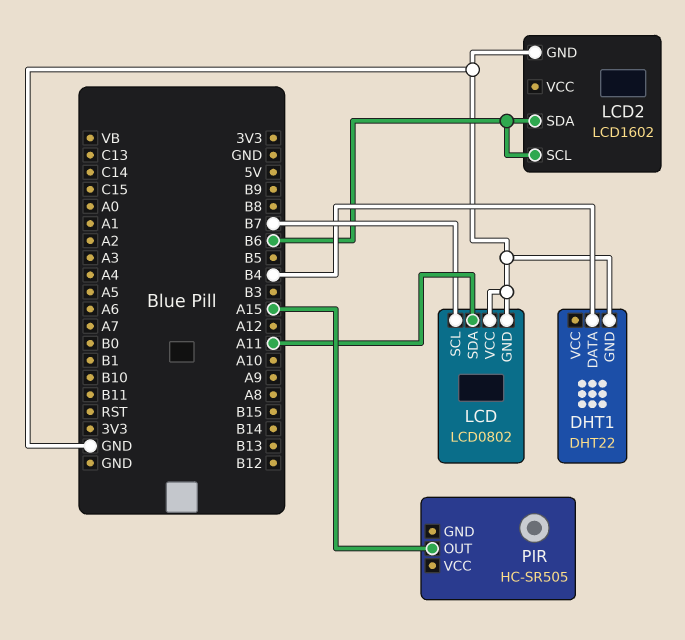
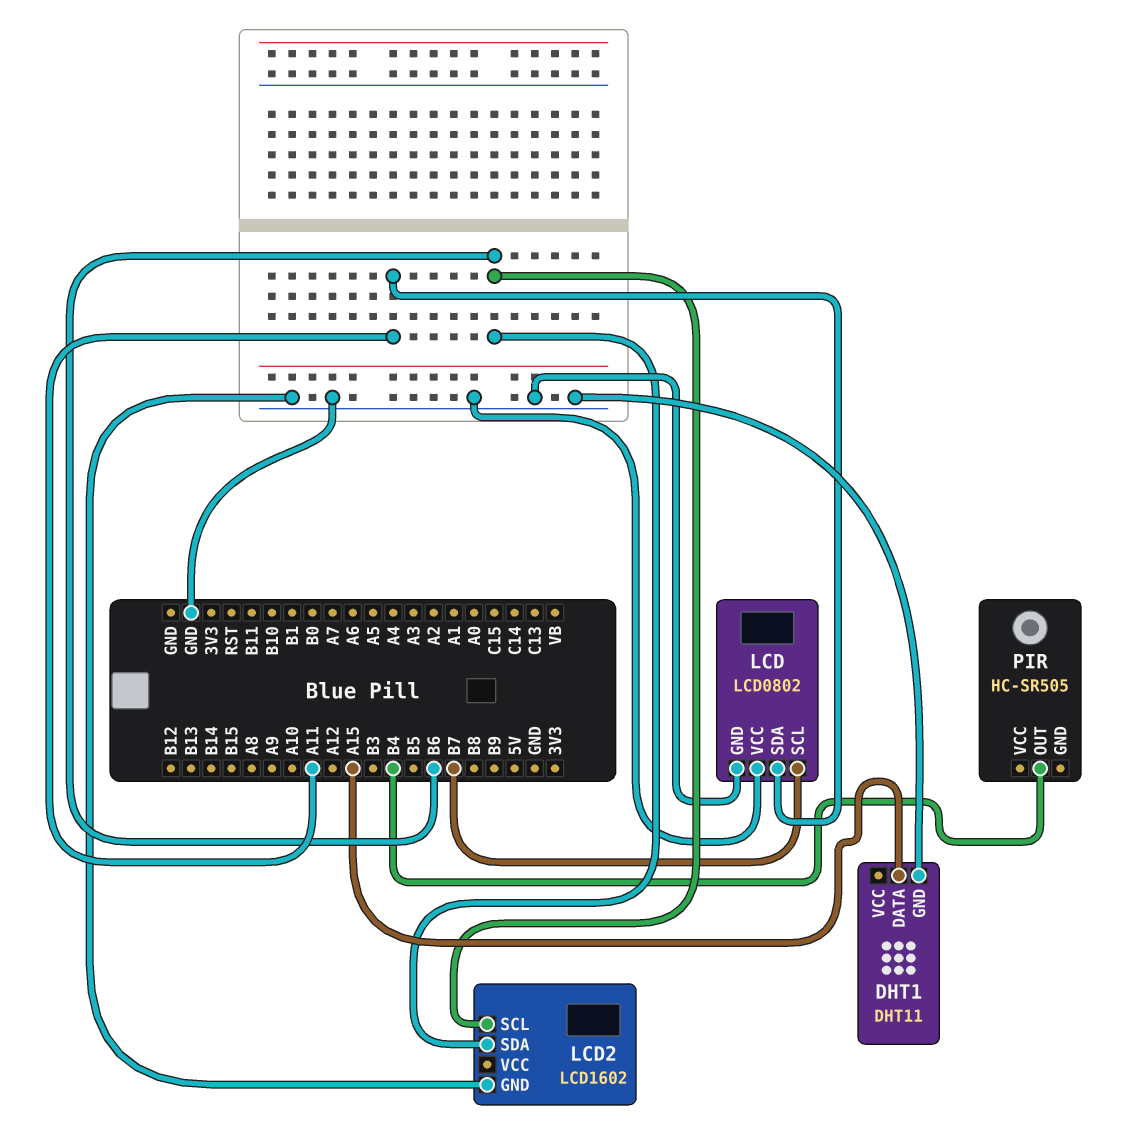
DHT1: DHT22 -> DHT11
DHT1 pin DATA: B4 -> A15
PIR pin OUT: A15 -> B4

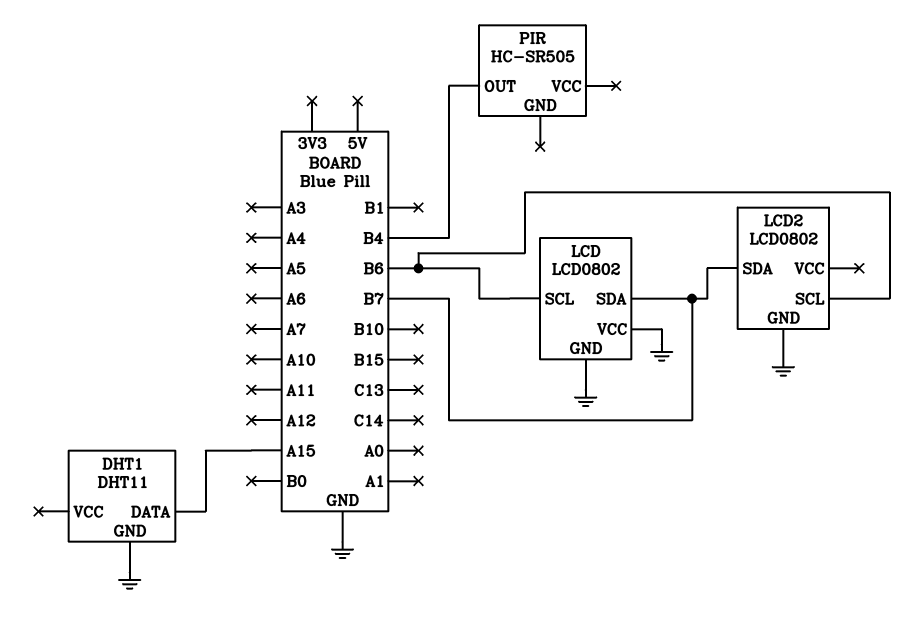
LCD pin SCL: B7 -> B6
LCD pin SDA: A11 -> B7
LCD2: LCD1602 -> LCD0802
LCD2 pin SDA: B6 -> B7

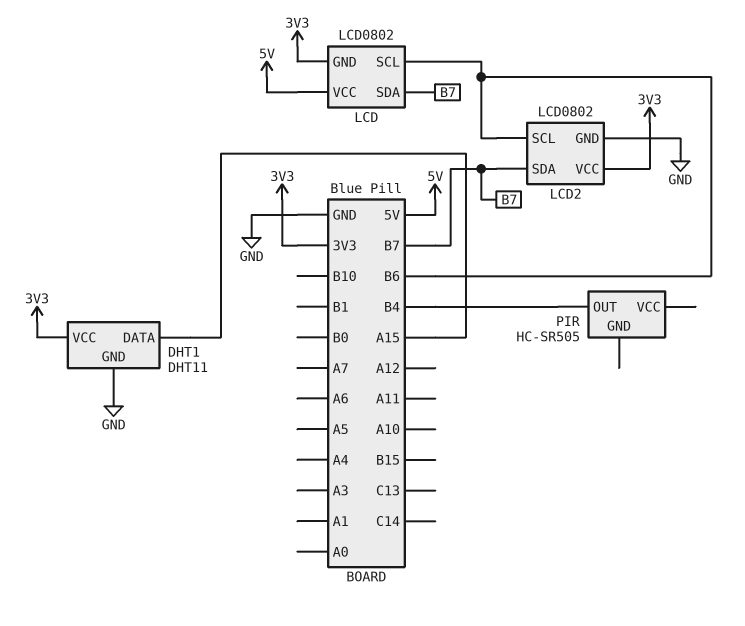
DHT1 pin VCC: none -> 3V3
LCD pin GND: GND -> 3V3
LCD pin VCC: GND -> 5V
LCD2 pin VCC: none -> 3V3

